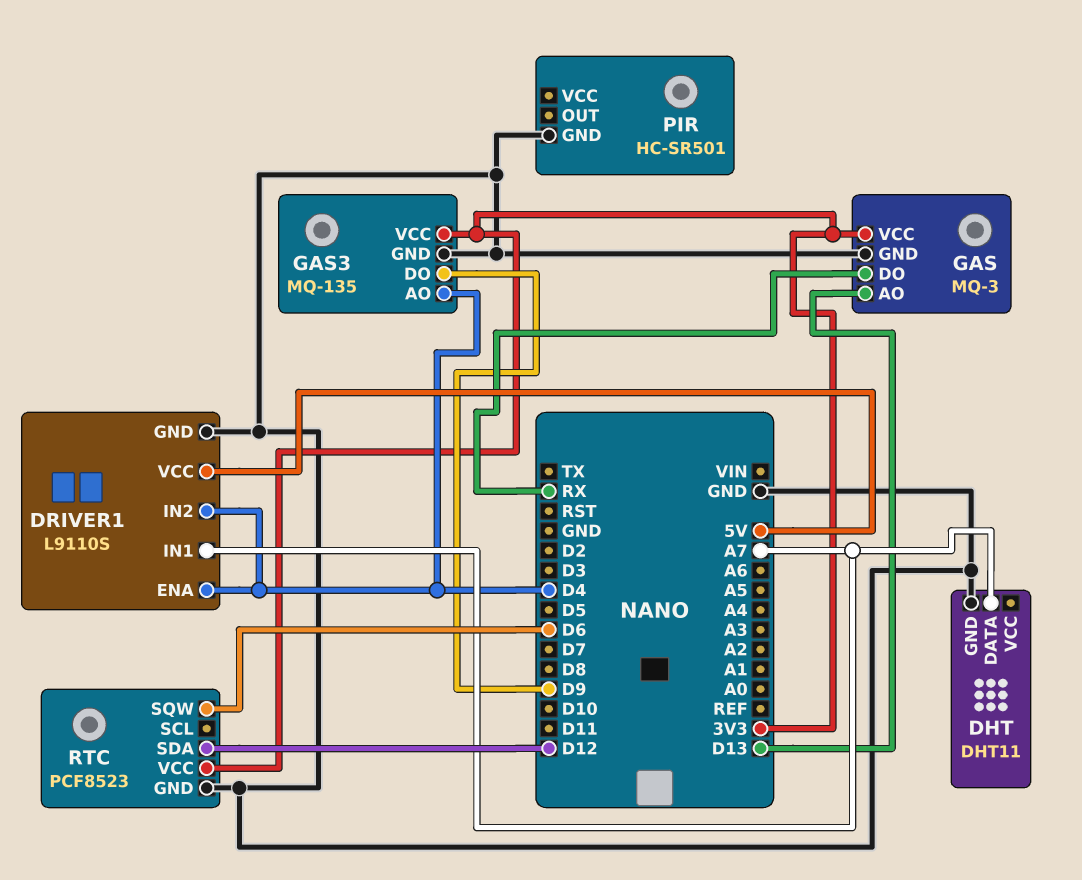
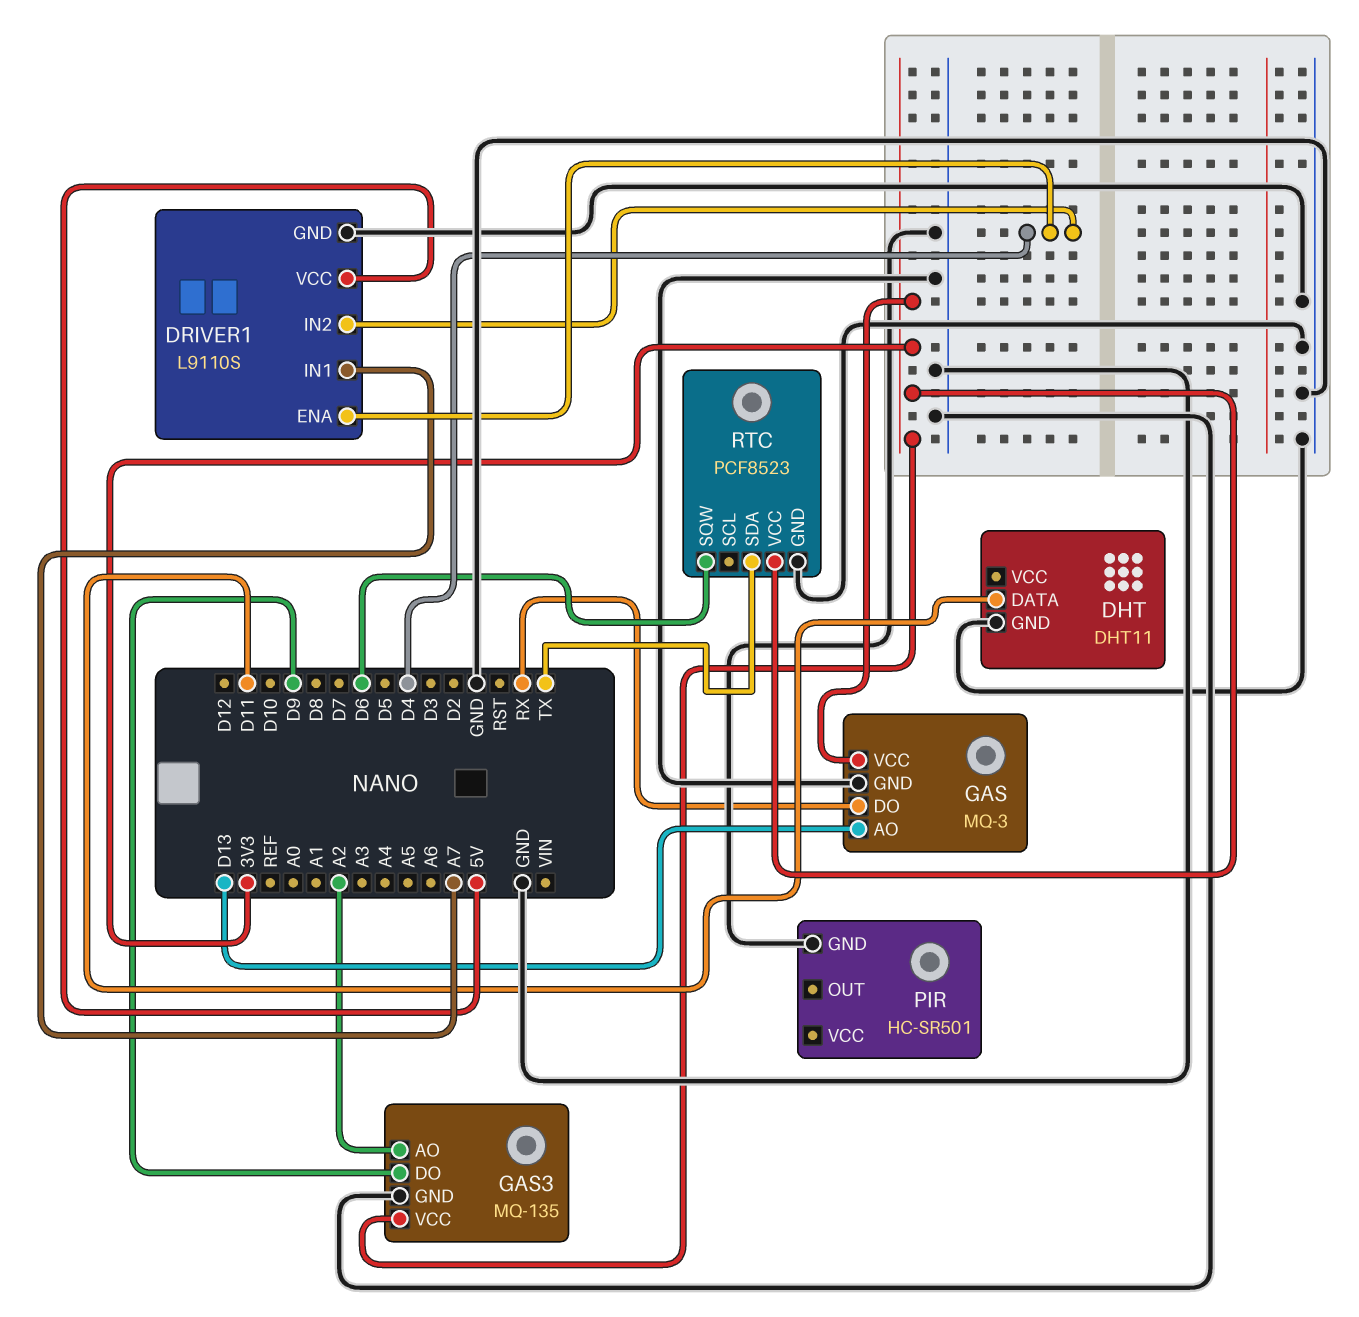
DHT pin DATA: A7 -> D11
GAS3 pin AO: D4 -> A2
RTC pin SDA: D12 -> TX

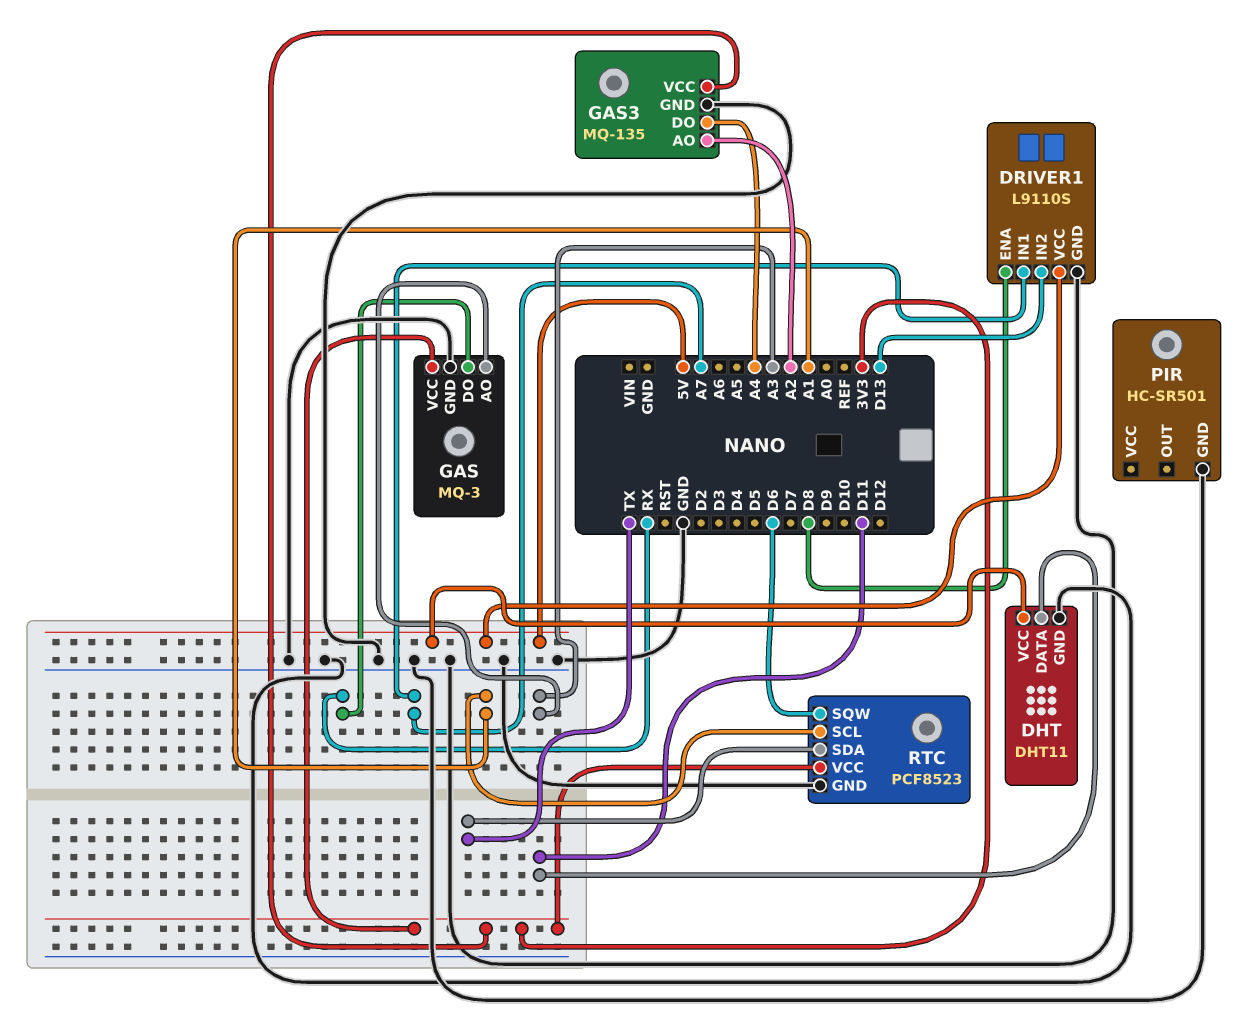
DHT pin VCC: none -> 5V
DRIVER1 pin ENA: D4 -> D8
DRIVER1 pin IN2: D4 -> D13
GAS pin AO: D13 -> A3
GAS3 pin DO: D9 -> A4
RTC pin SCL: none -> A1

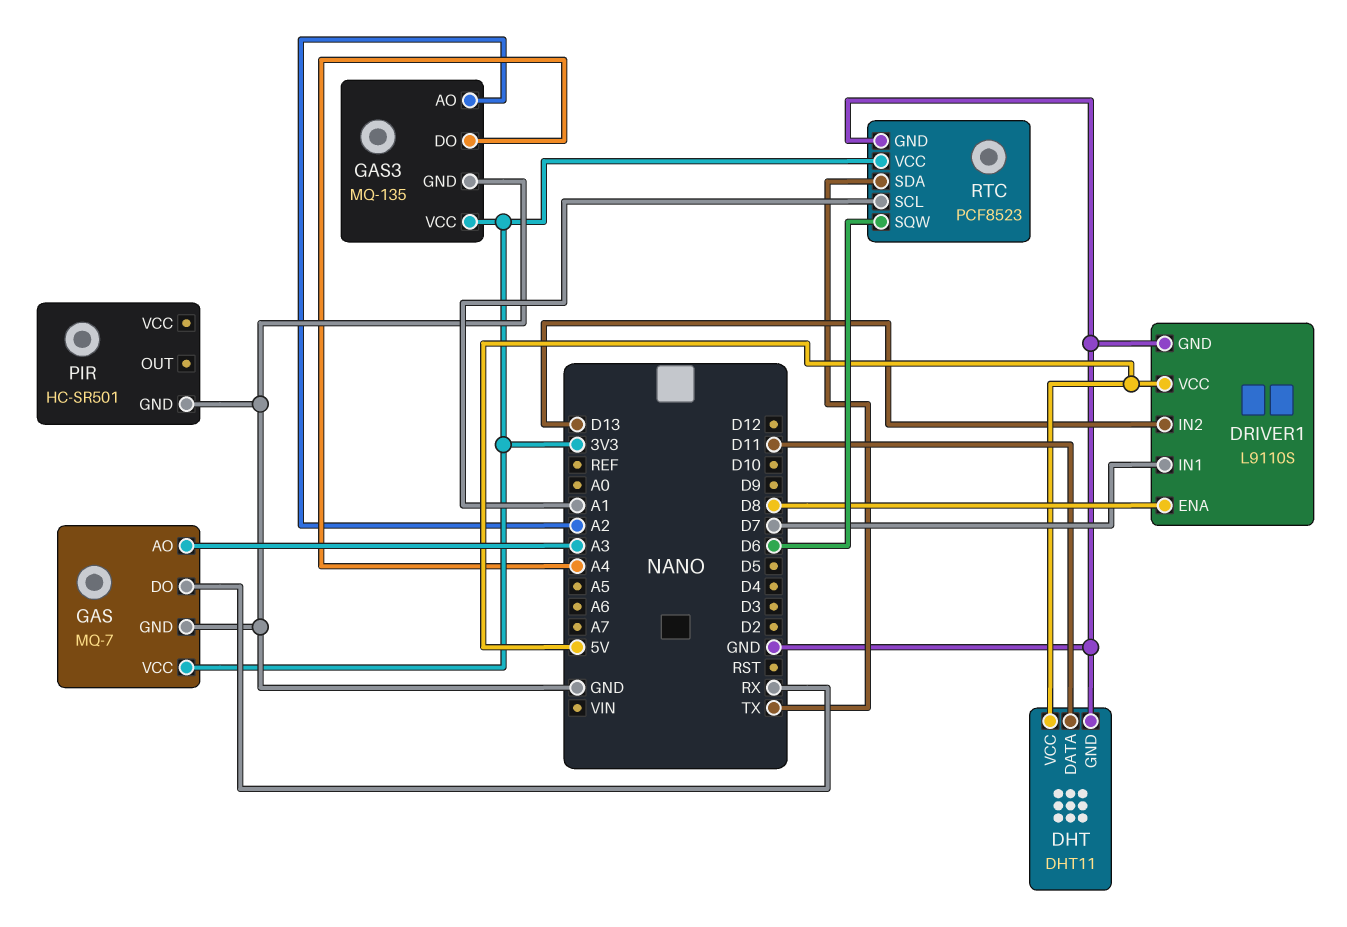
DRIVER1 pin IN1: A7 -> D7
GAS: MQ-3 -> MQ-7

